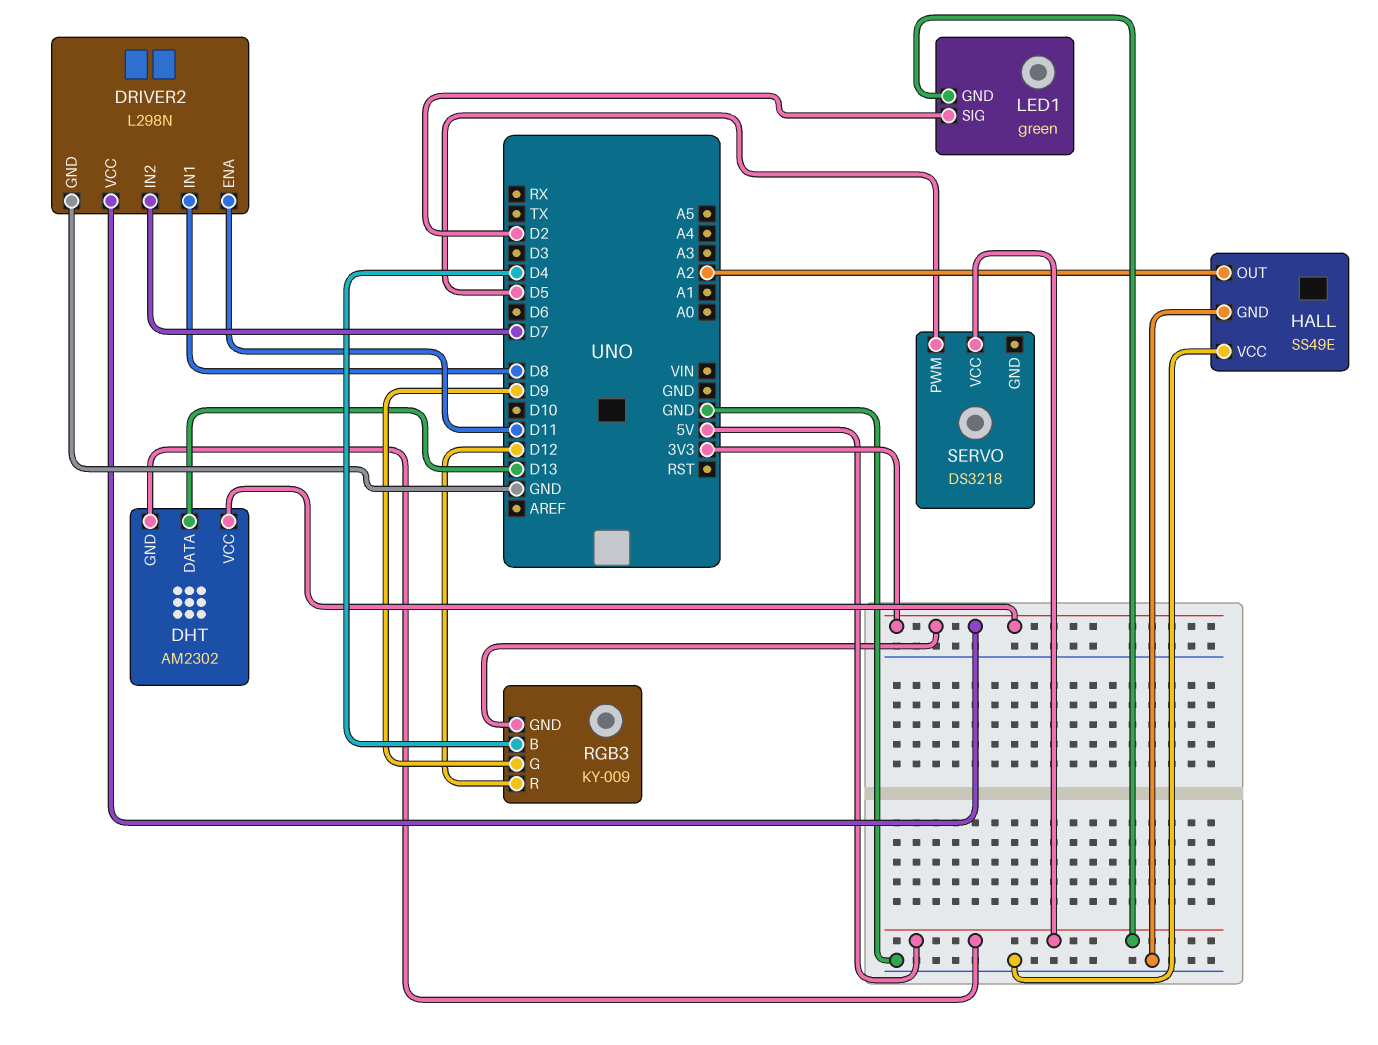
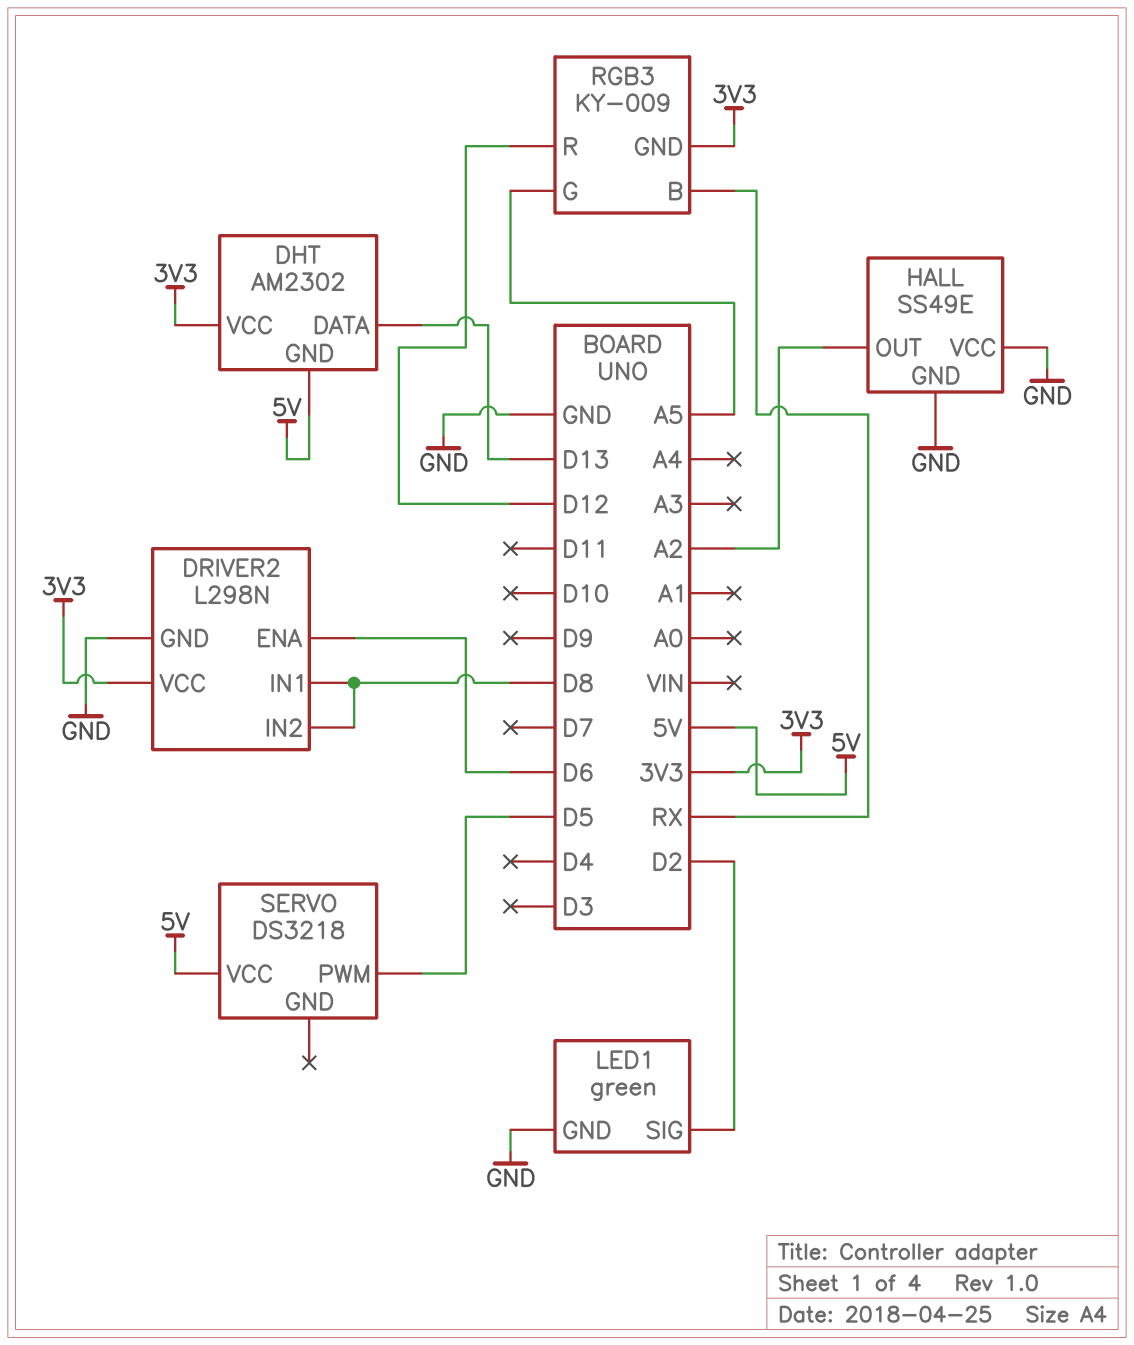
DRIVER2 pin ENA: D11 -> D6
DRIVER2 pin IN2: D7 -> D8
LED1 pin GND: 5V -> GND
RGB3 pin B: D4 -> RX
RGB3 pin G: D9 -> A5

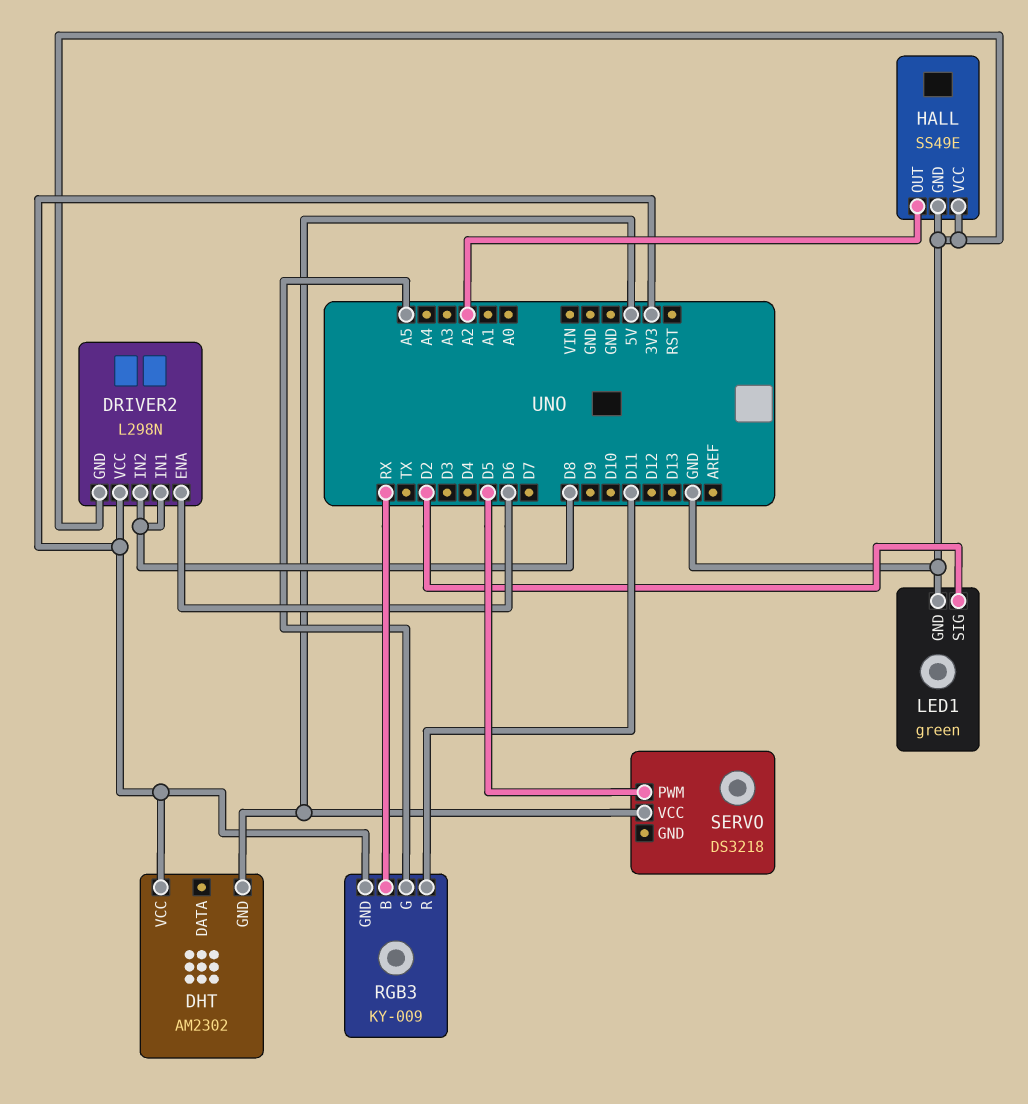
DHT pin DATA: D13 -> none
RGB3 pin R: D12 -> D11

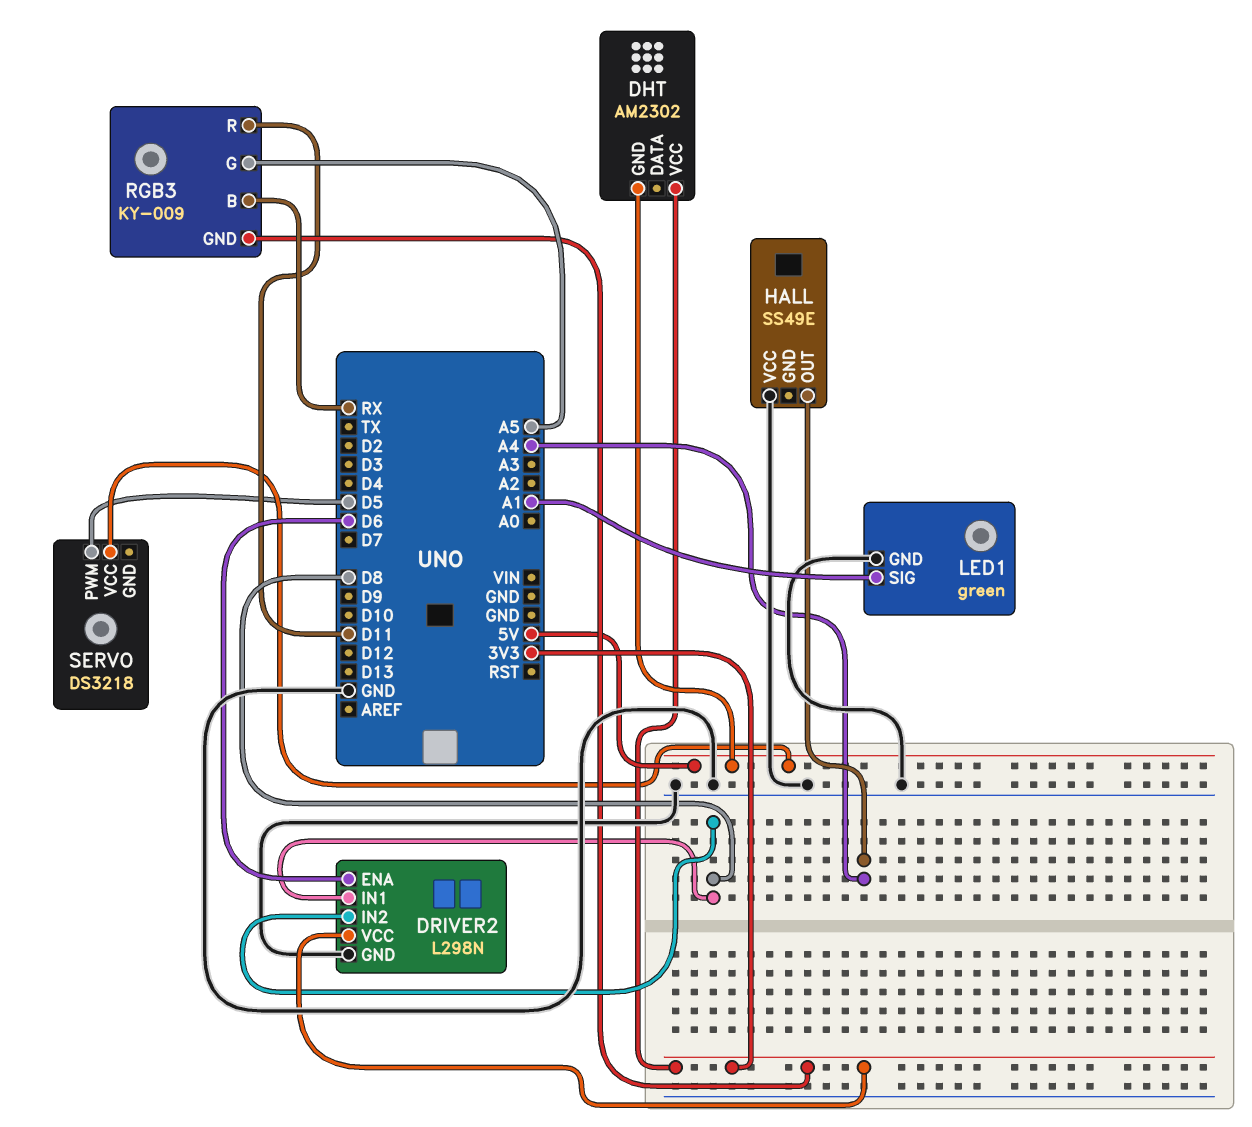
HALL pin GND: GND -> none
HALL pin OUT: A2 -> A4
LED1 pin SIG: D2 -> A1

